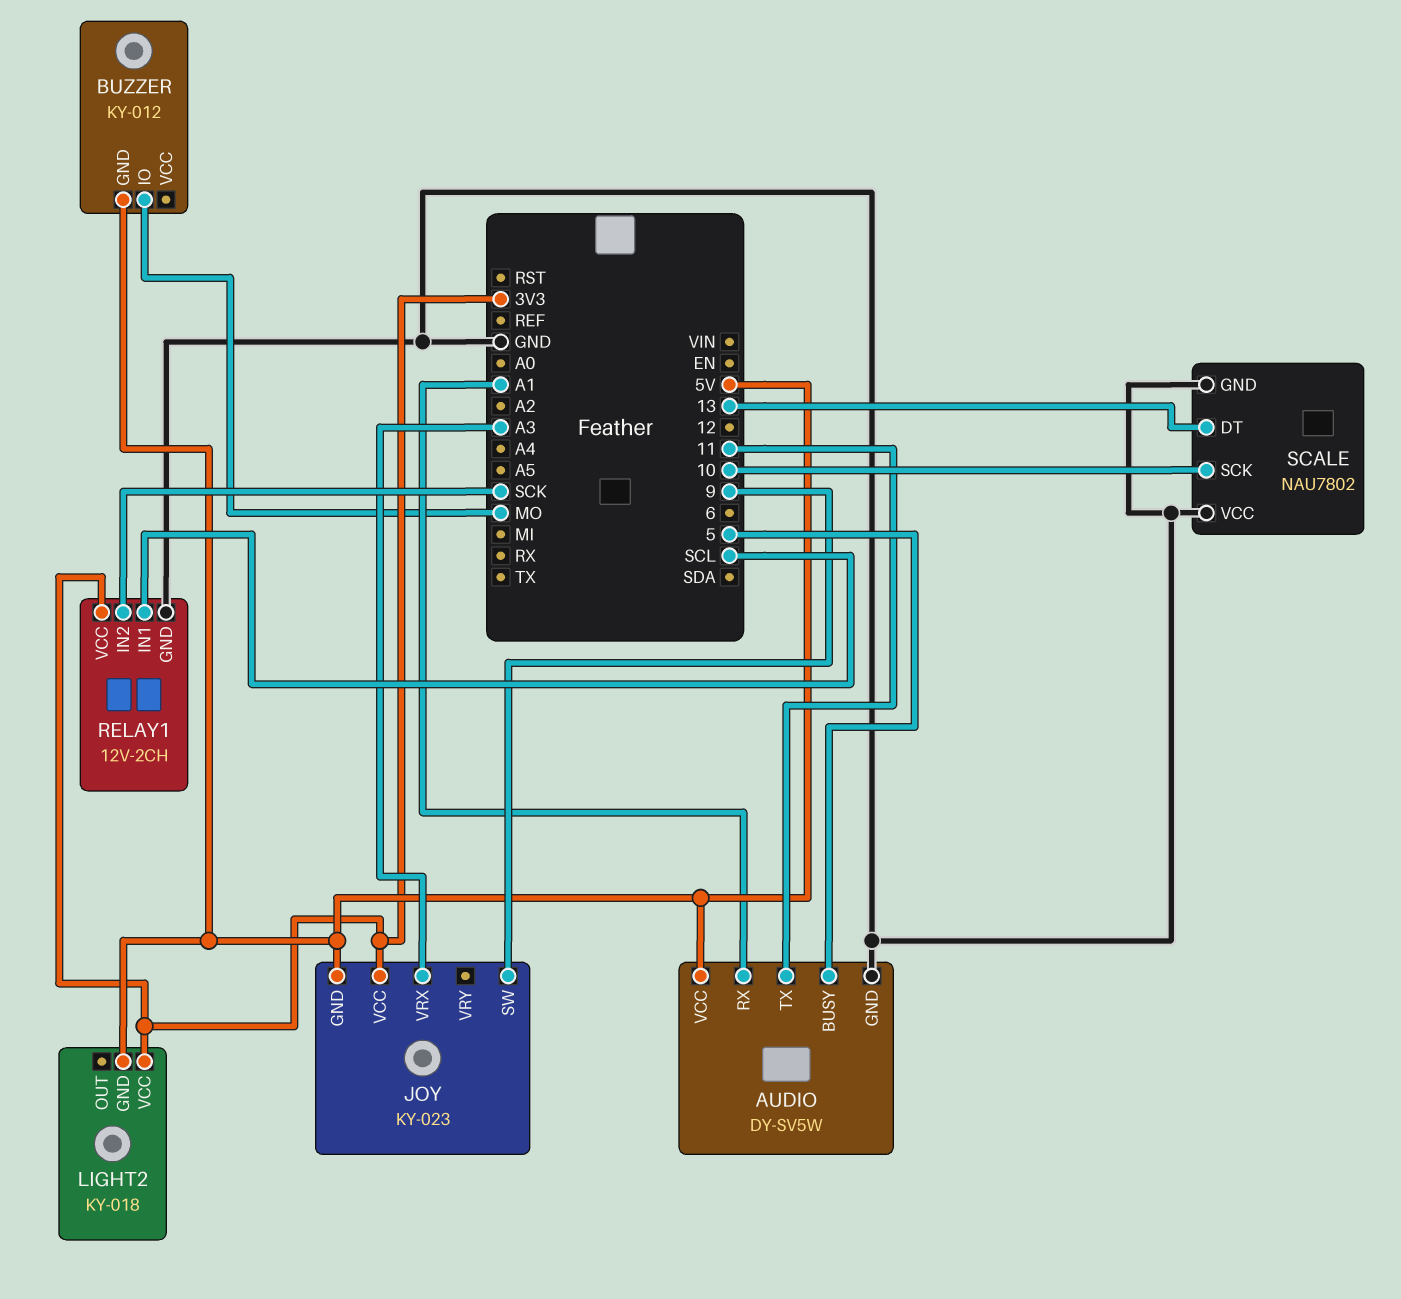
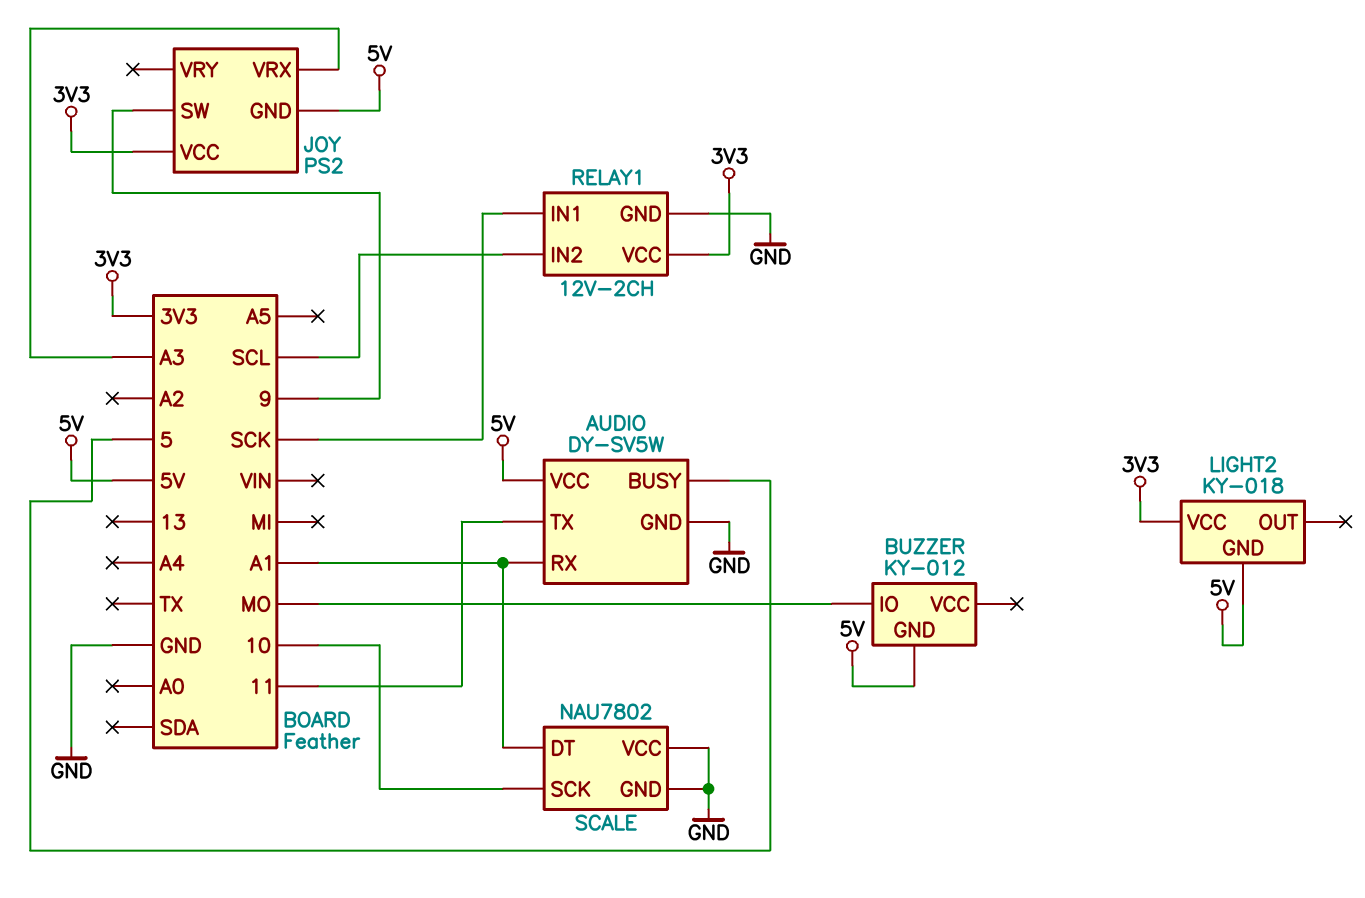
JOY: KY-023 -> PS2
RELAY1 pin IN1: SCL -> SCK
RELAY1 pin IN2: SCK -> SCL
SCALE pin DT: 13 -> A1

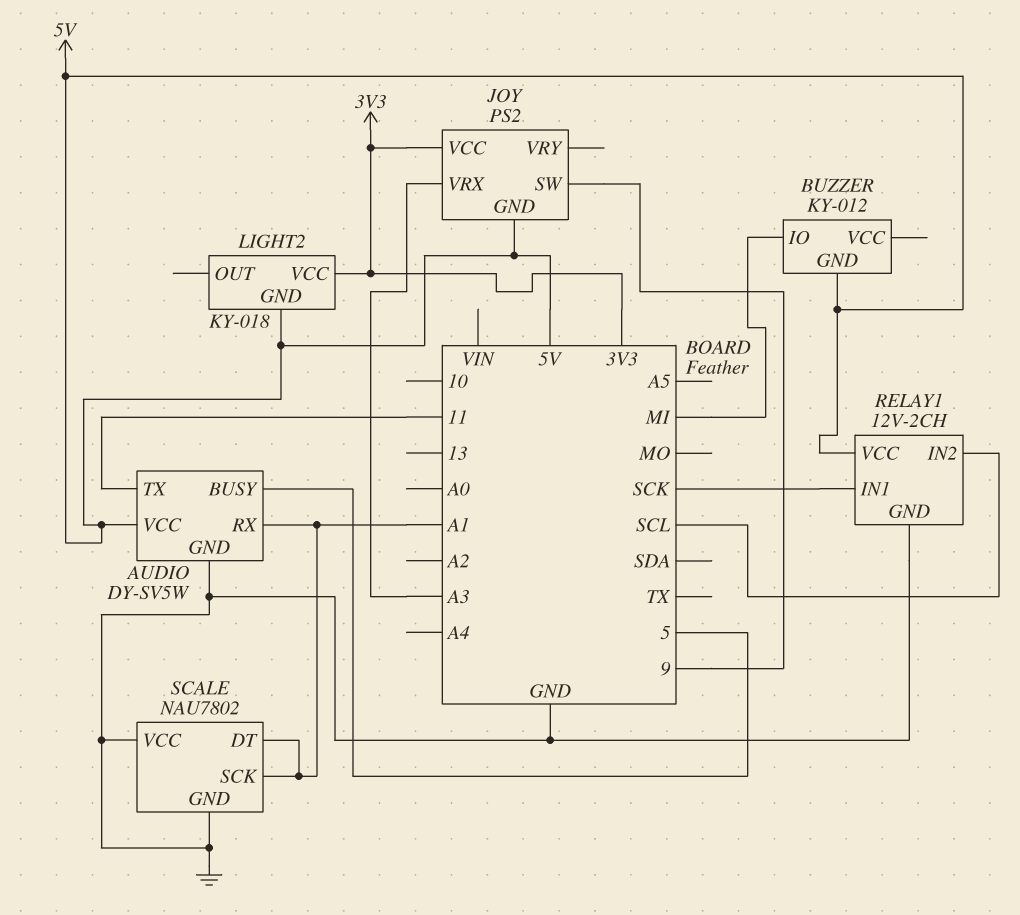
BUZZER pin IO: MO -> MI
RELAY1 pin VCC: 3V3 -> 5V
SCALE pin SCK: 10 -> A1

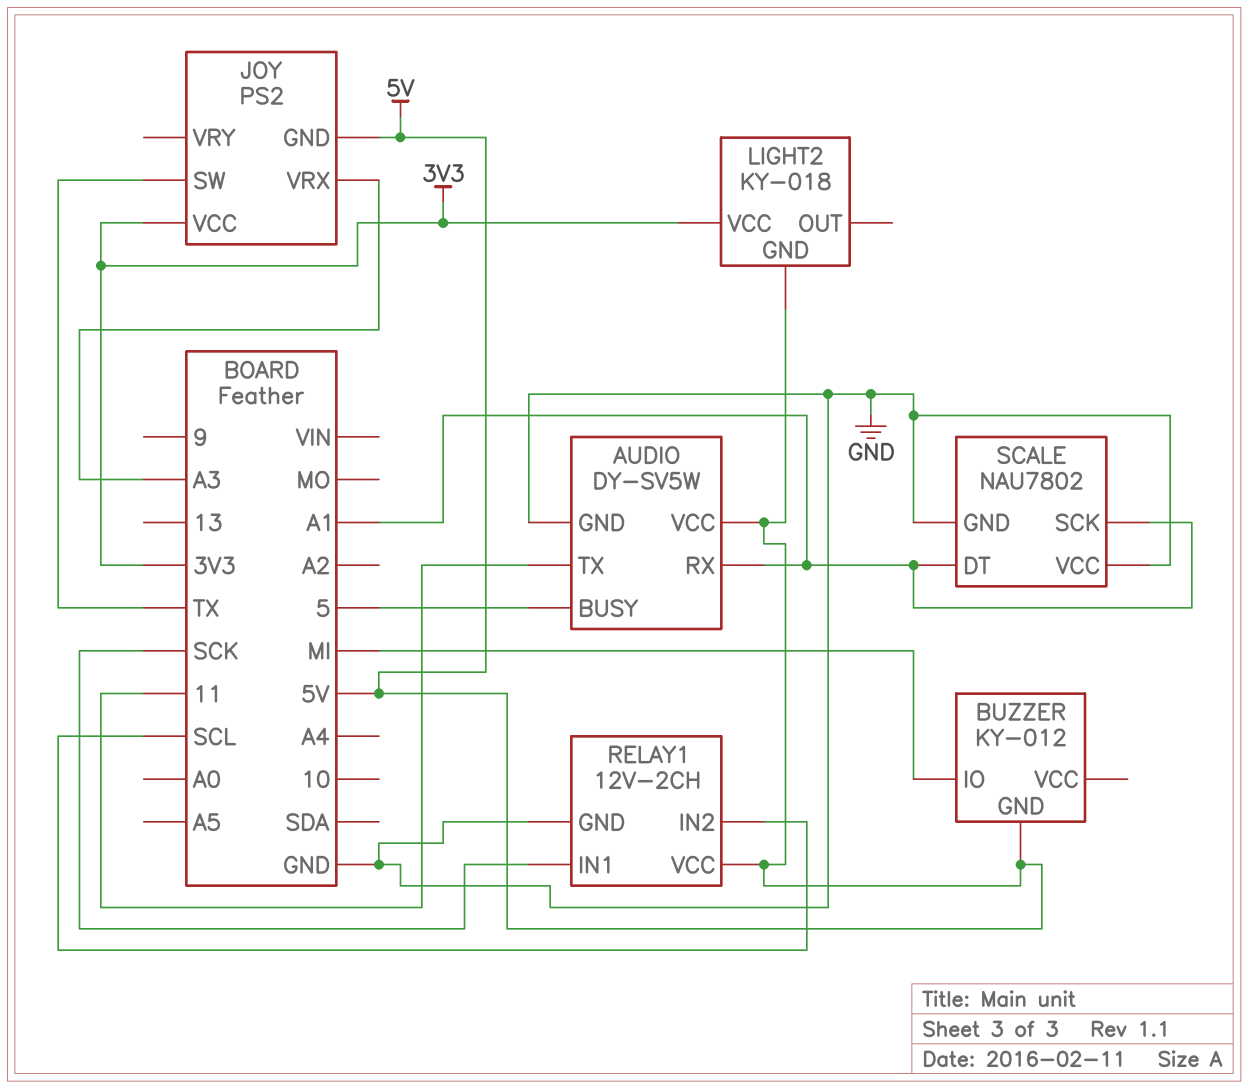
JOY pin SW: 9 -> TX

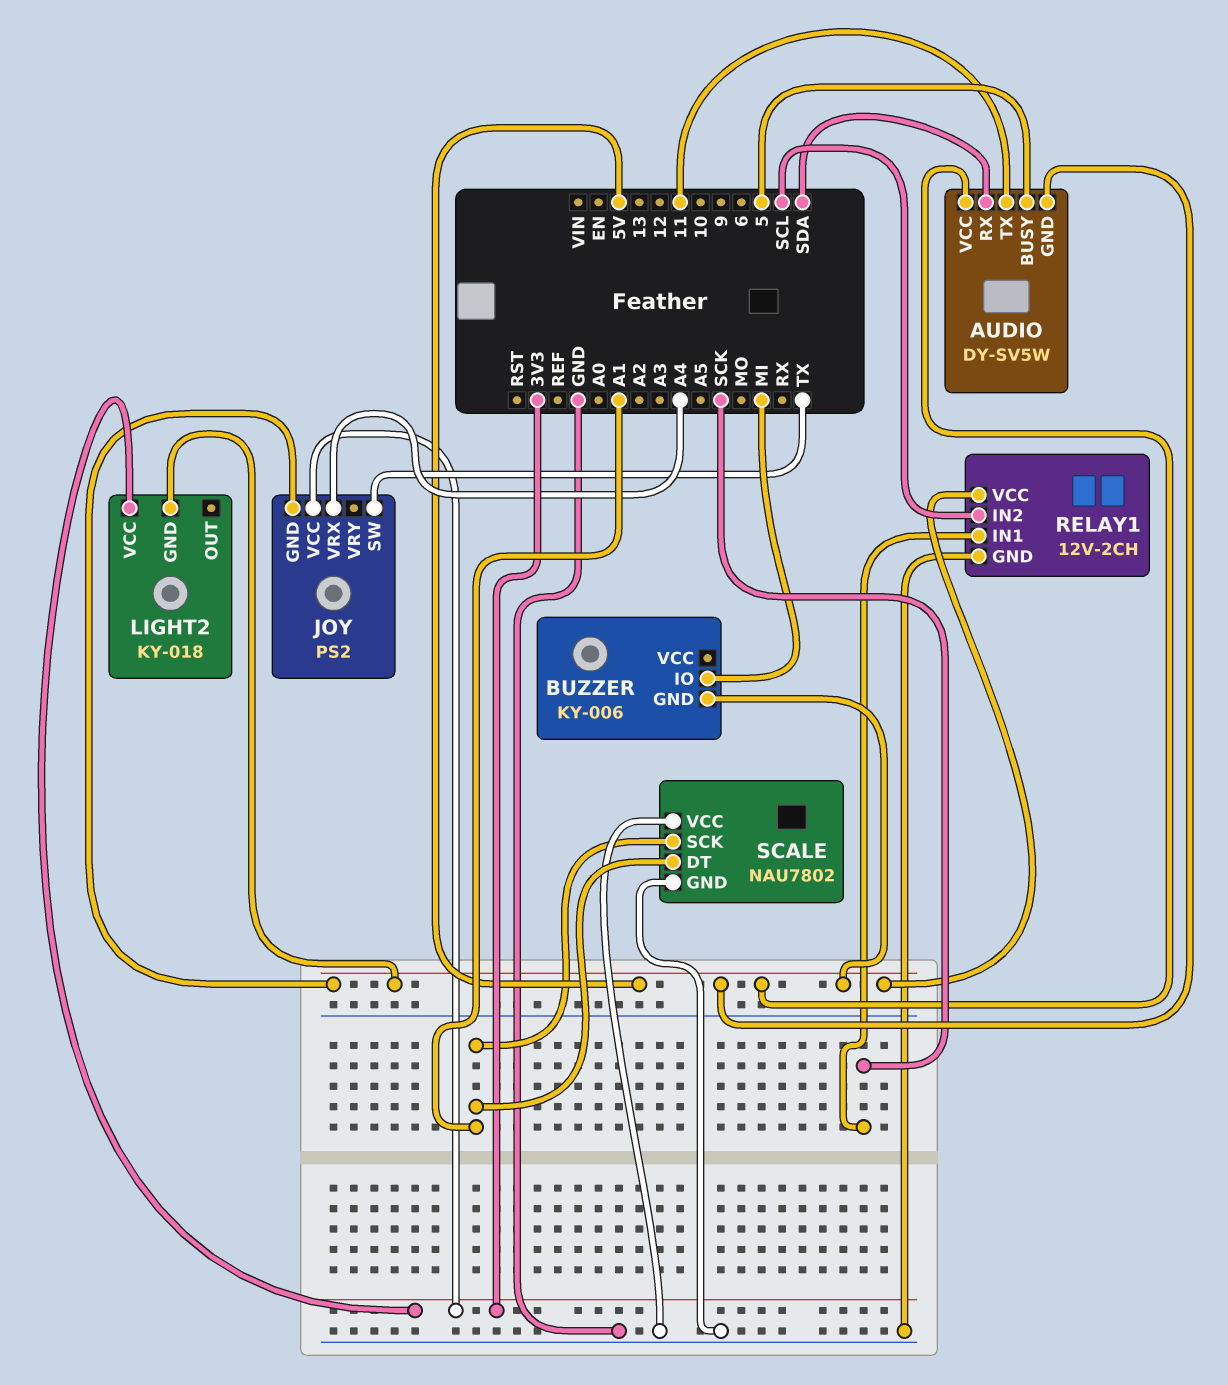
AUDIO pin GND: GND -> 5V
AUDIO pin RX: A1 -> SDA
BUZZER: KY-012 -> KY-006
JOY pin VRX: A3 -> A4

